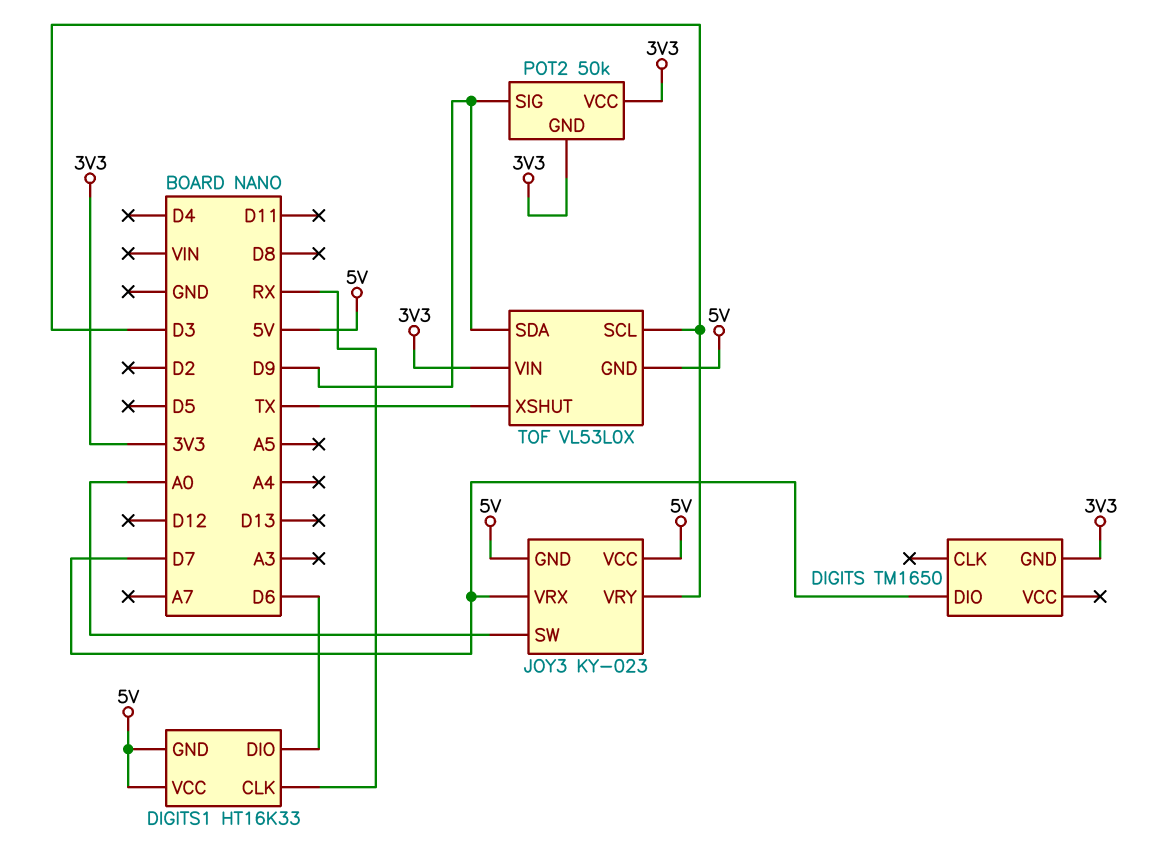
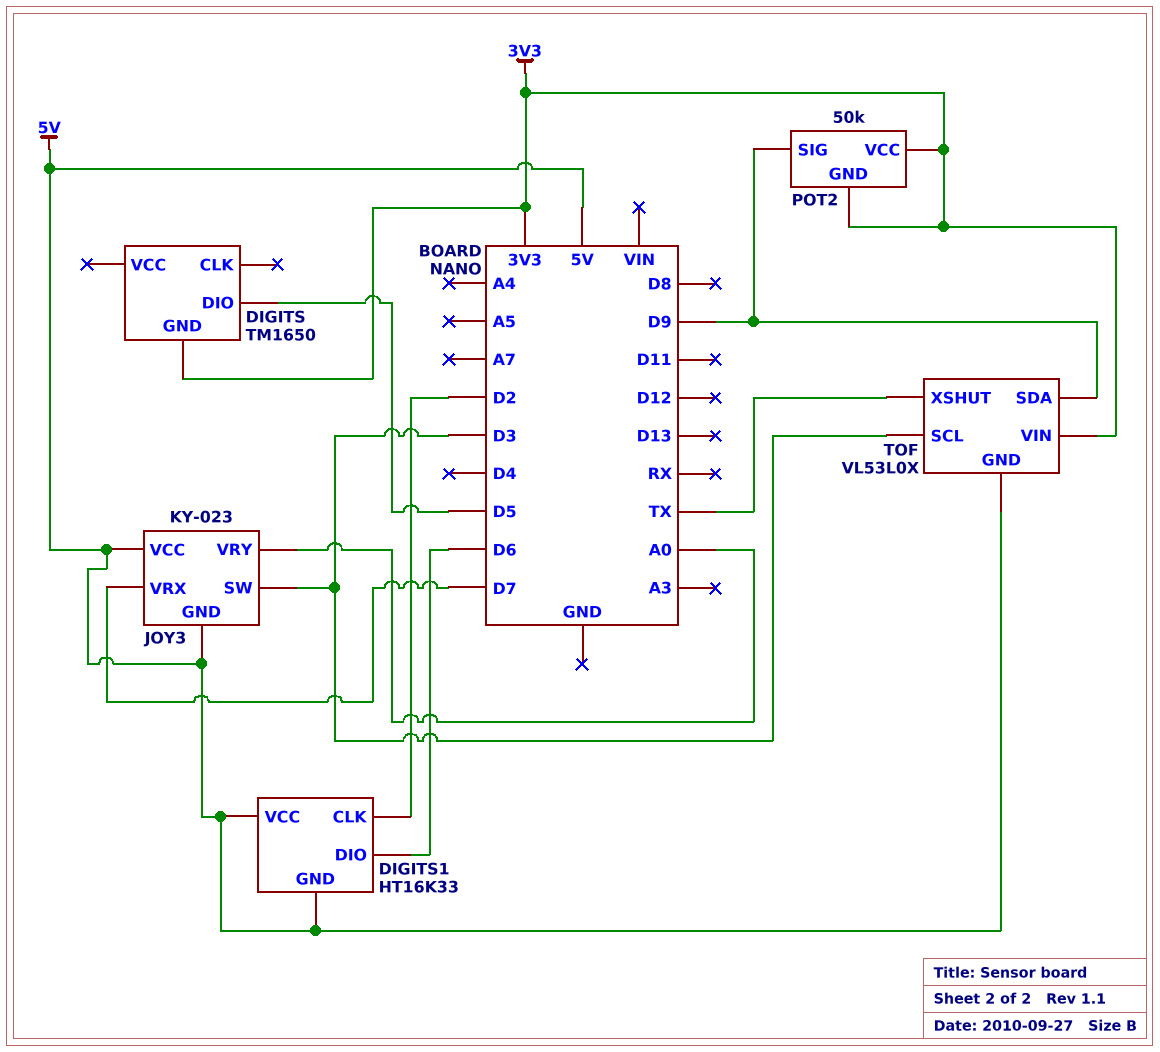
DIGITS pin DIO: D7 -> D5
DIGITS1 pin CLK: RX -> D2
JOY3 pin SW: A0 -> D3
JOY3 pin VRY: D3 -> A0

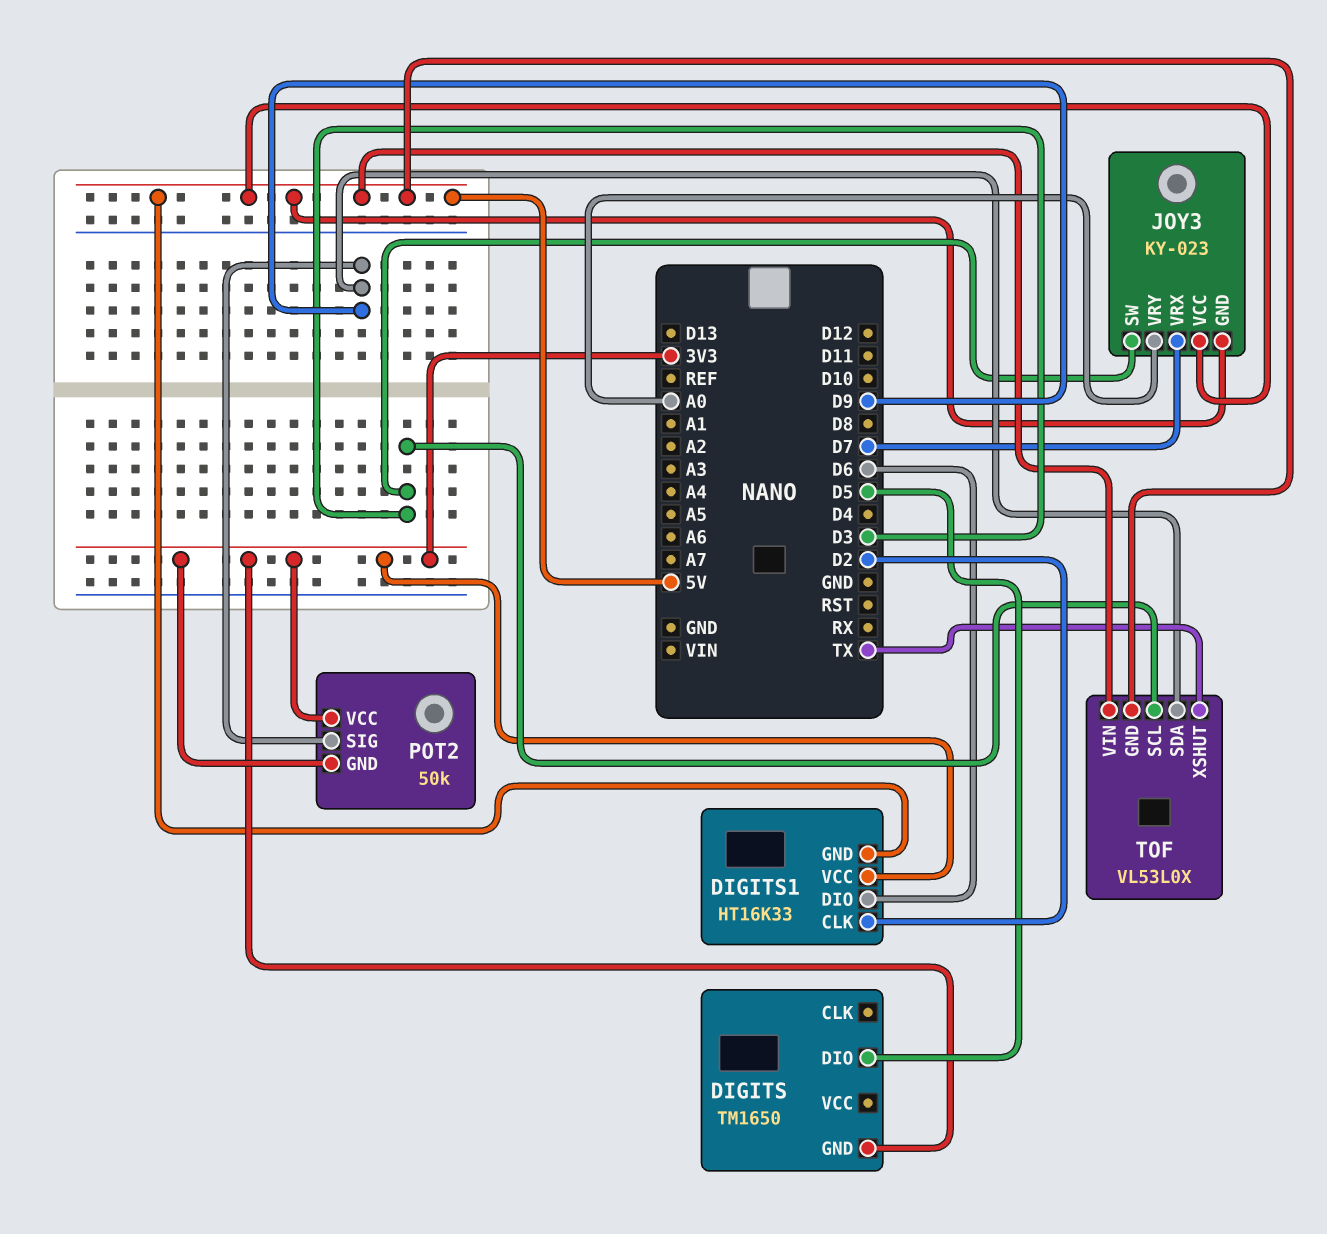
DIGITS1 pin VCC: 5V -> 3V3
TOF pin VIN: 3V3 -> 5V

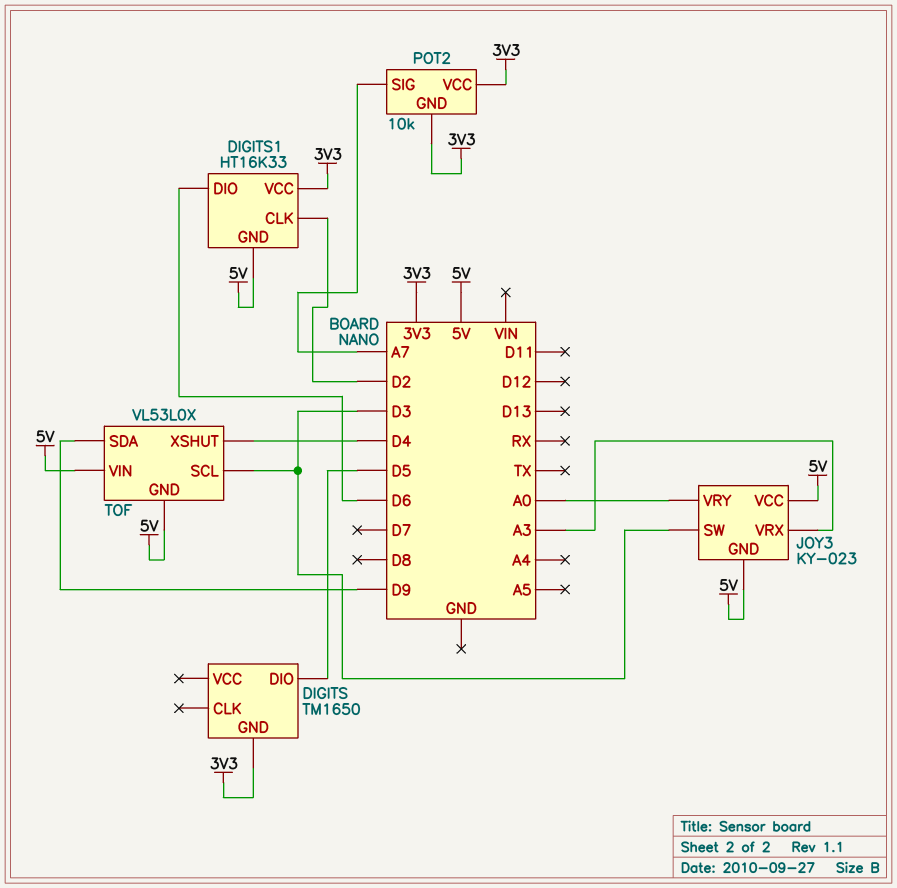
JOY3 pin VRX: D7 -> A3
POT2: 50k -> 10k
POT2 pin SIG: D9 -> A7
TOF pin XSHUT: TX -> D4

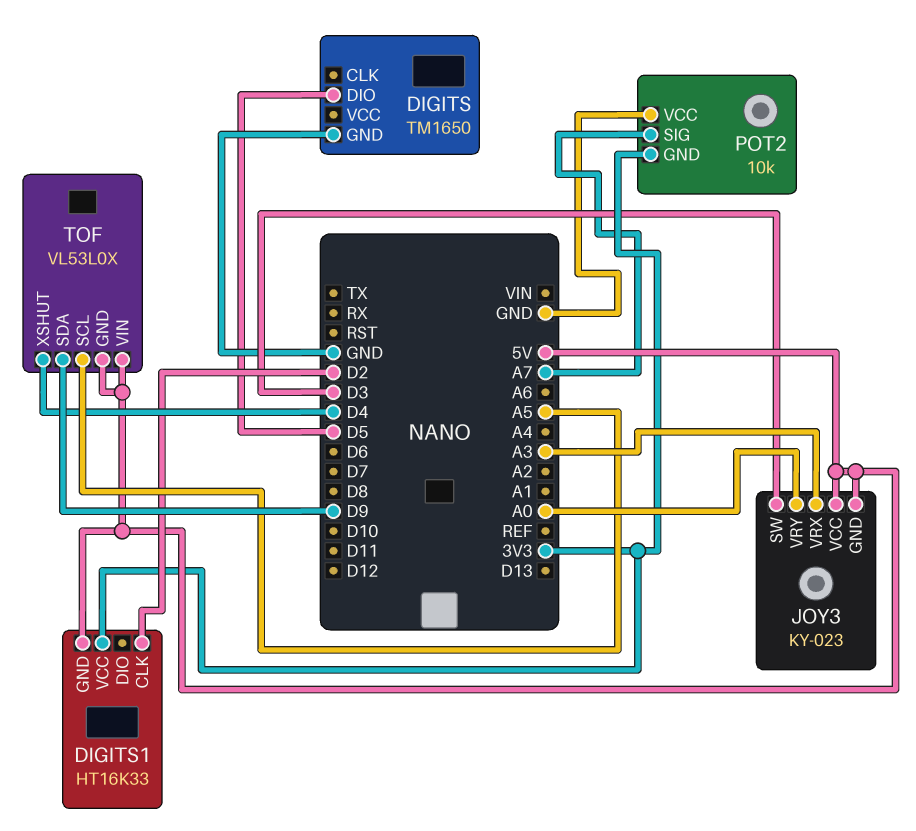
DIGITS pin GND: 3V3 -> GND
DIGITS1 pin DIO: D6 -> none
POT2 pin VCC: 3V3 -> GND
TOF pin SCL: D3 -> A5

